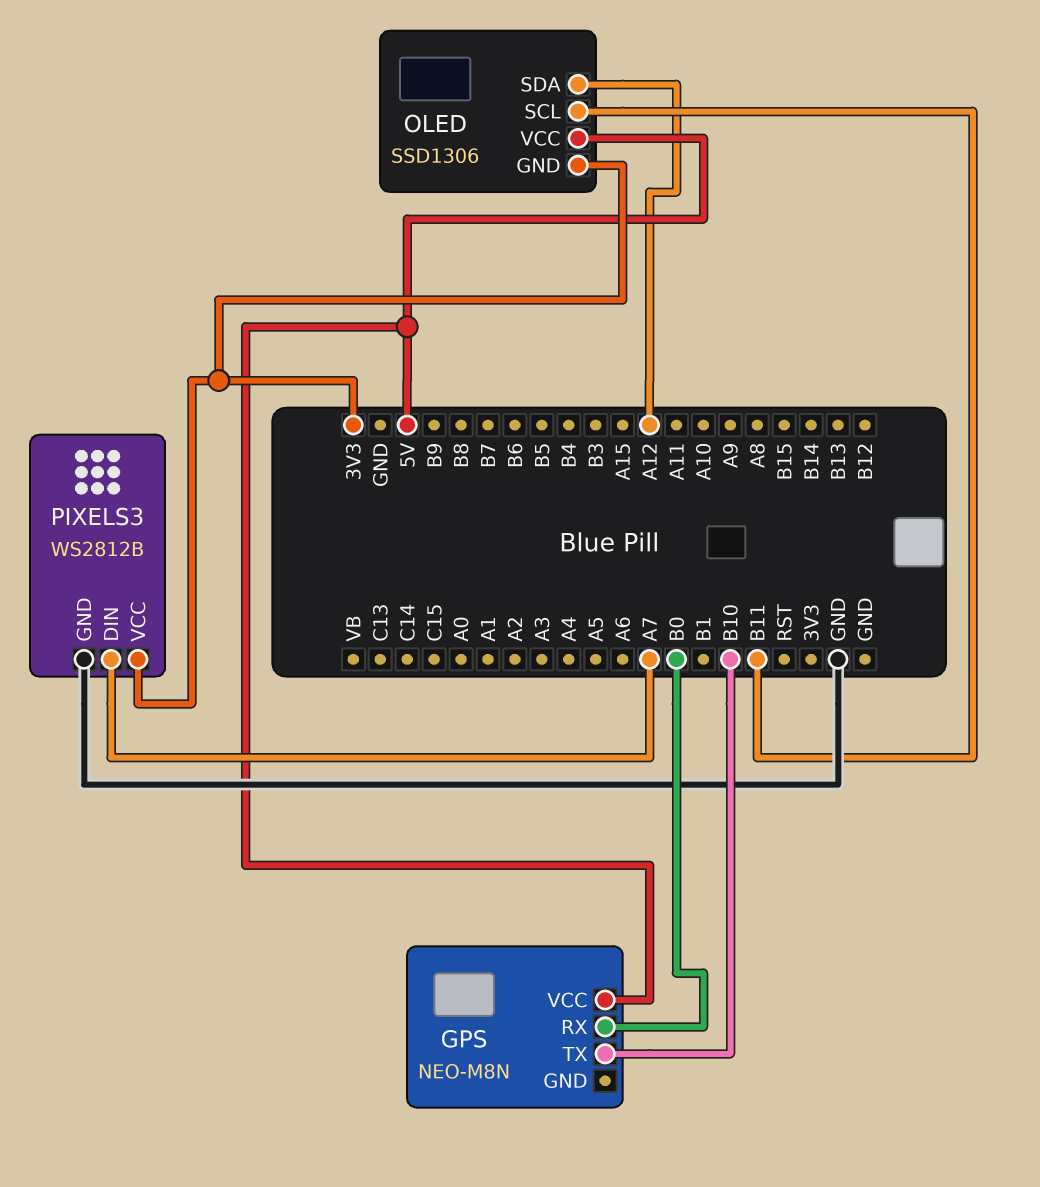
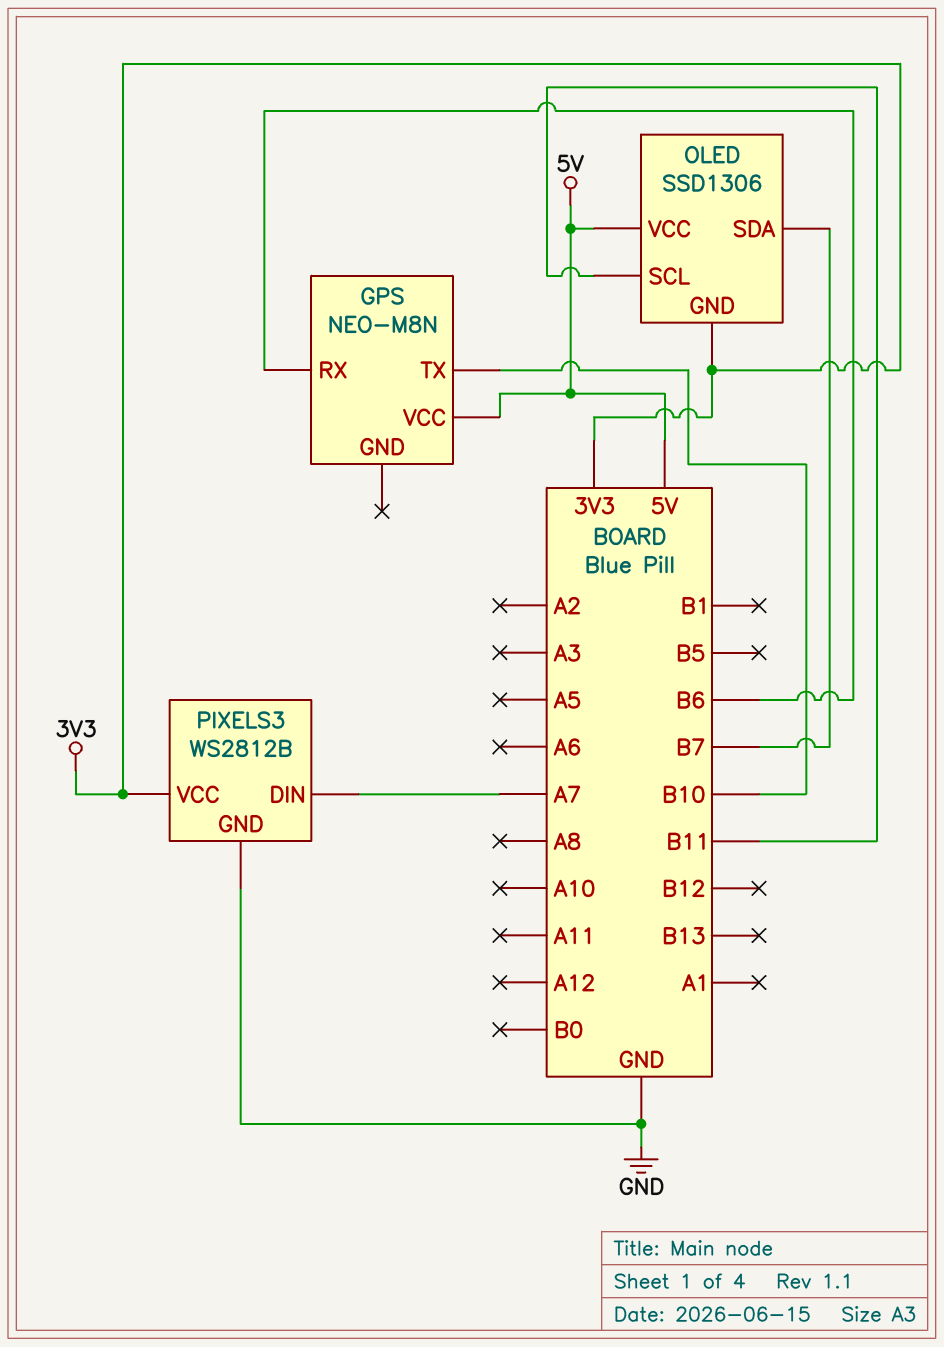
GPS pin RX: B0 -> B6
OLED pin SDA: A12 -> B7

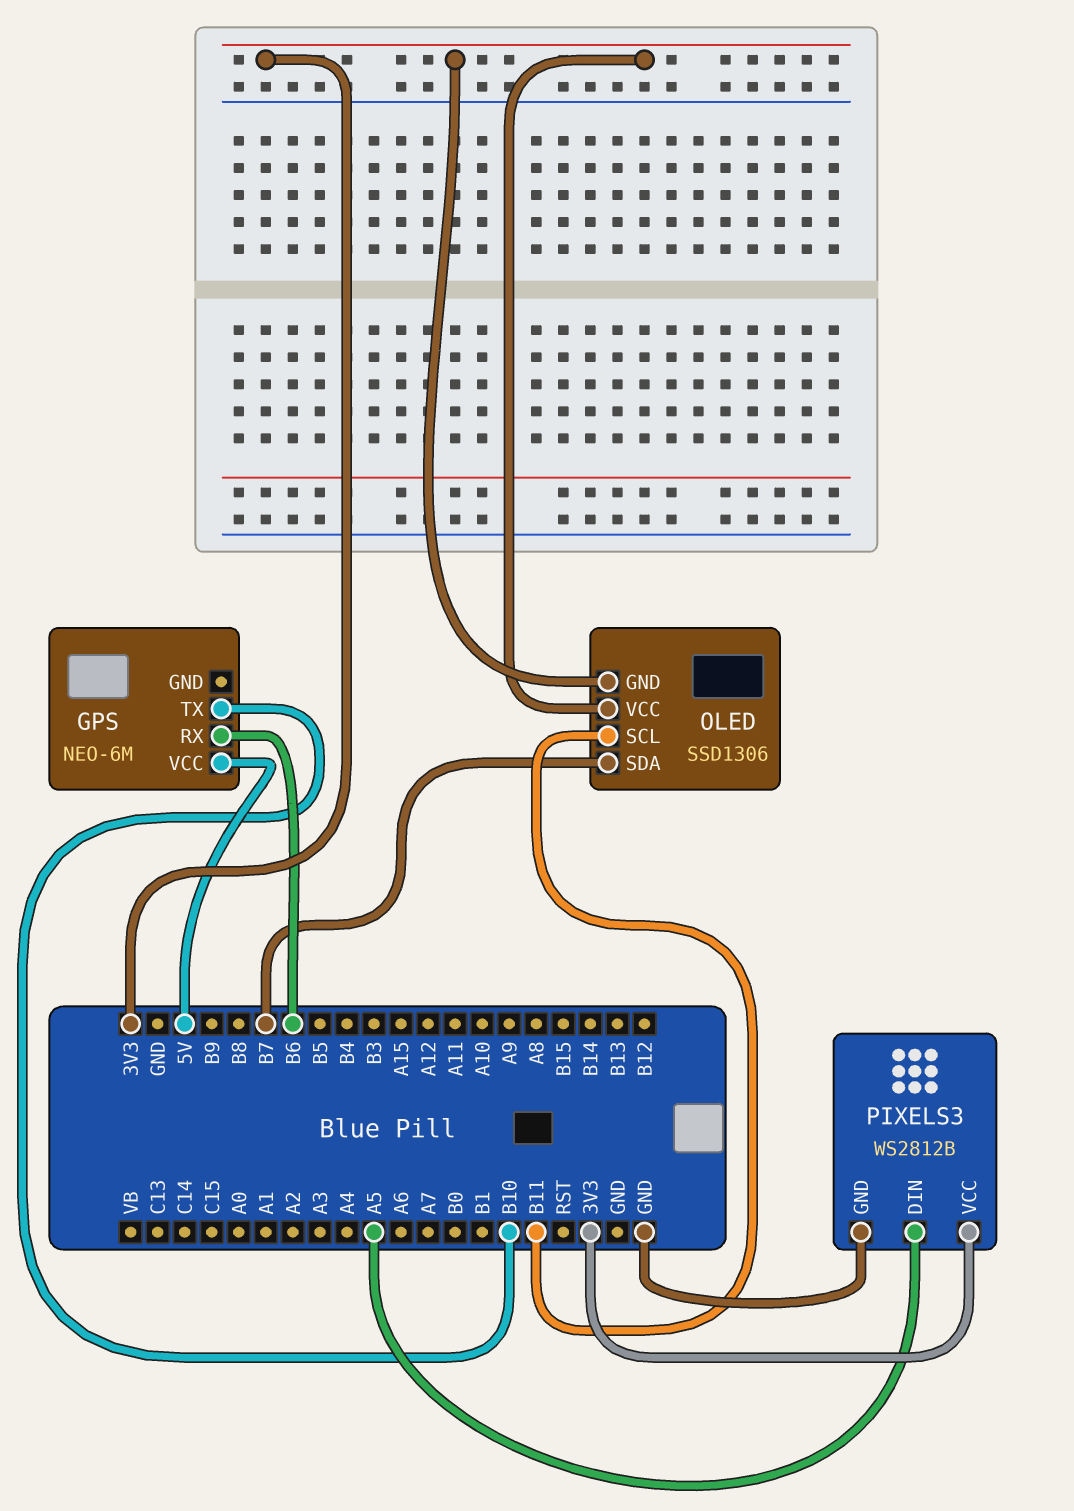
GPS: NEO-M8N -> NEO-6M
OLED pin VCC: 5V -> 3V3
PIXELS3 pin DIN: A7 -> A5

